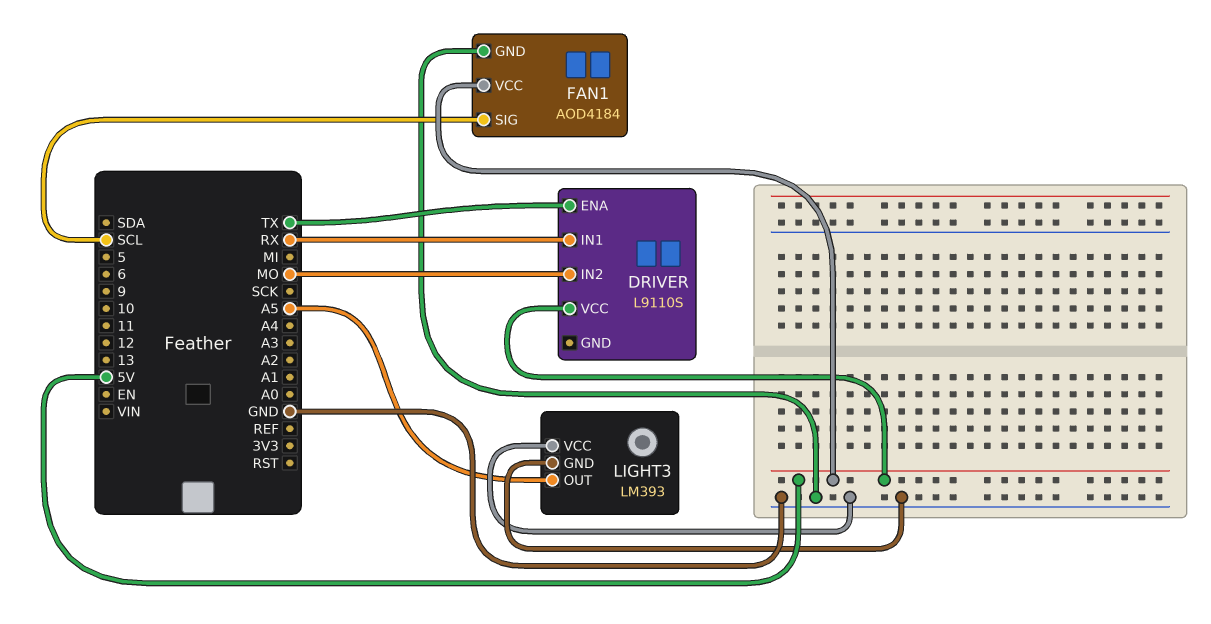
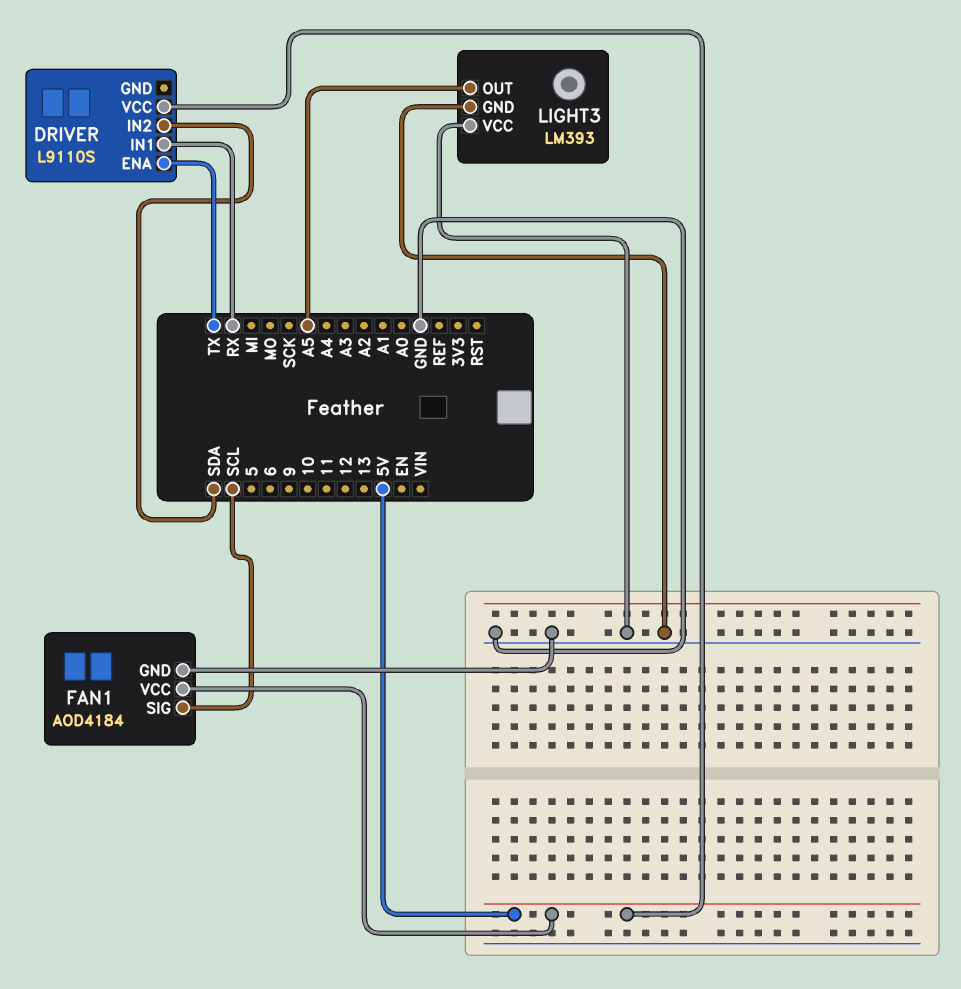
DRIVER pin IN2: MO -> SDA

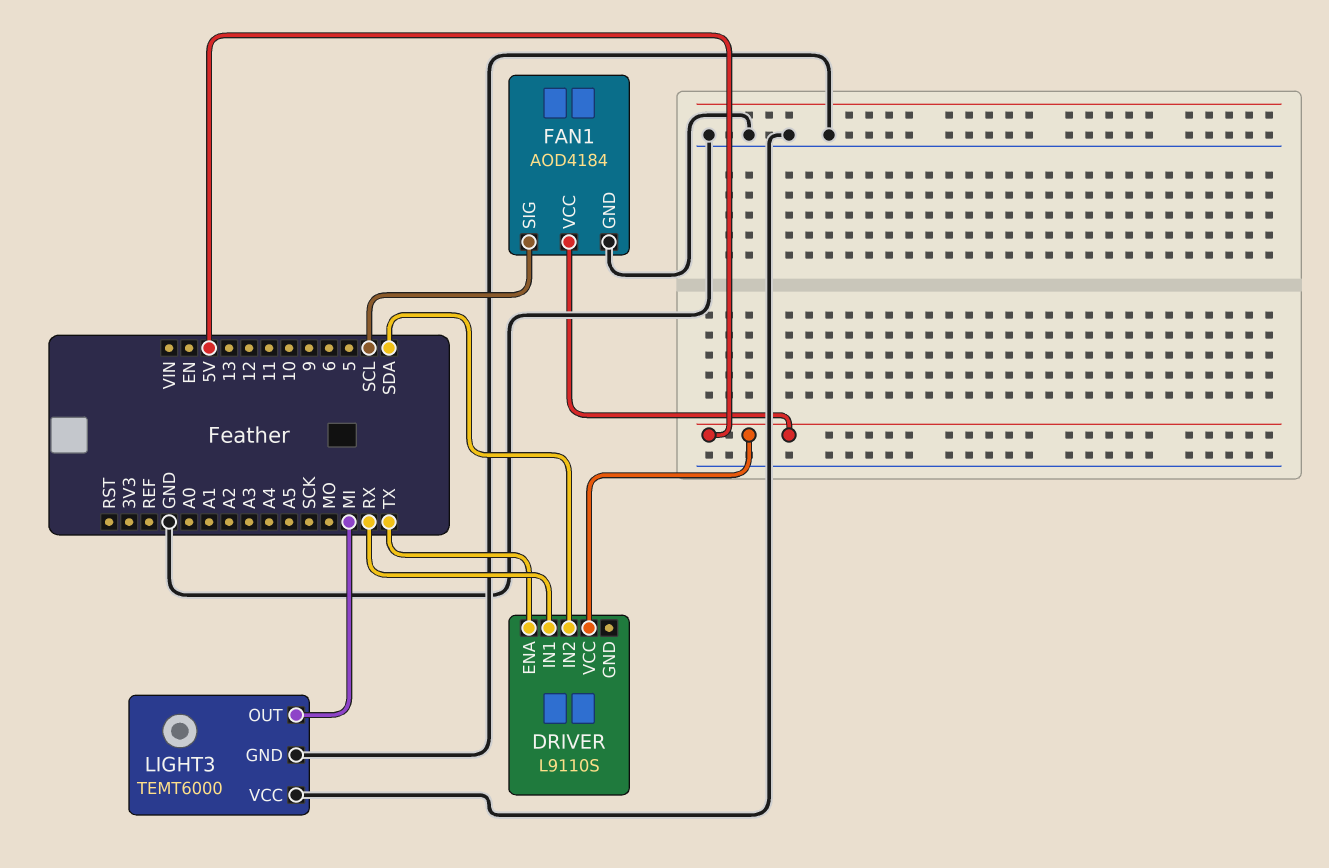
LIGHT3: LM393 -> TEMT6000
LIGHT3 pin OUT: A5 -> MI

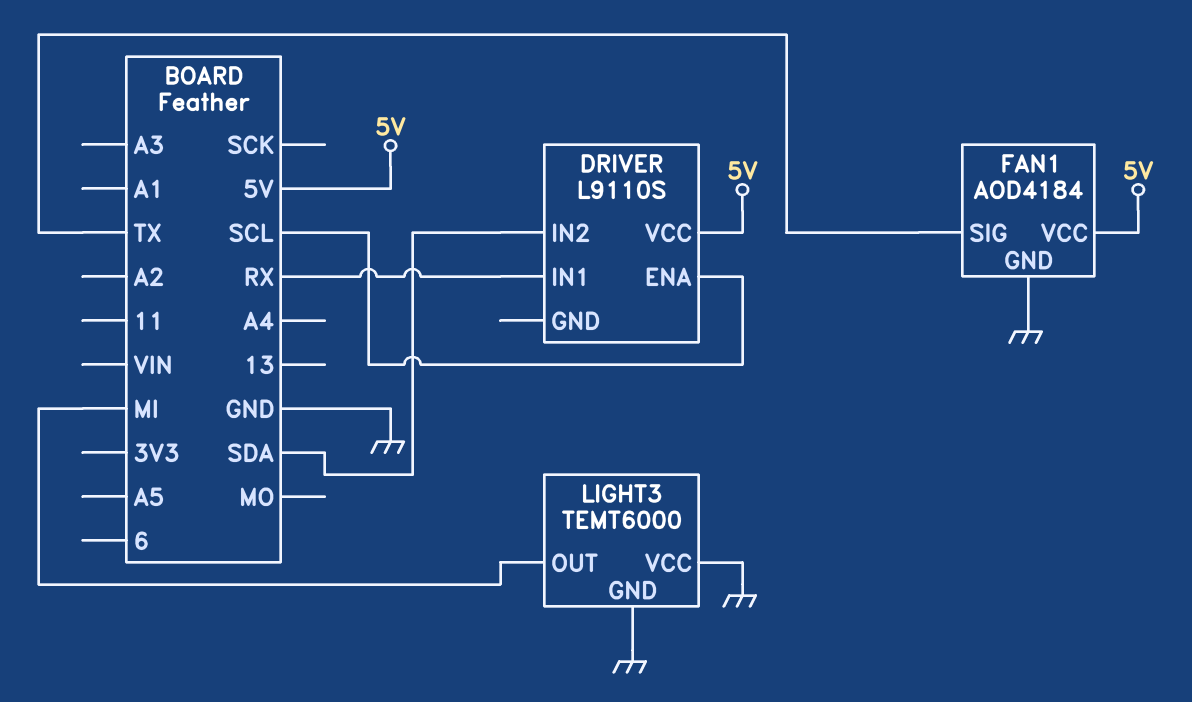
DRIVER pin ENA: TX -> SCL
FAN1 pin SIG: SCL -> TX

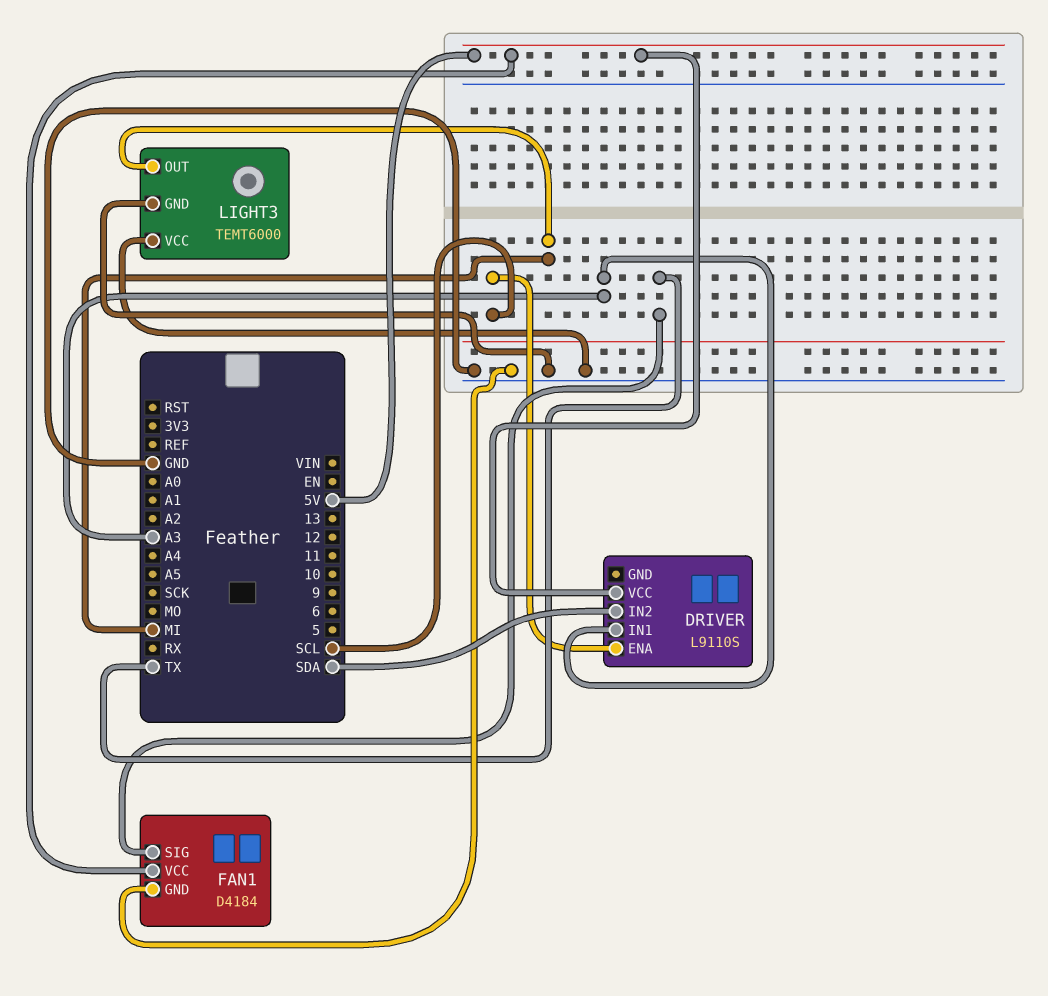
DRIVER pin IN1: RX -> A3
FAN1: AOD4184 -> D4184

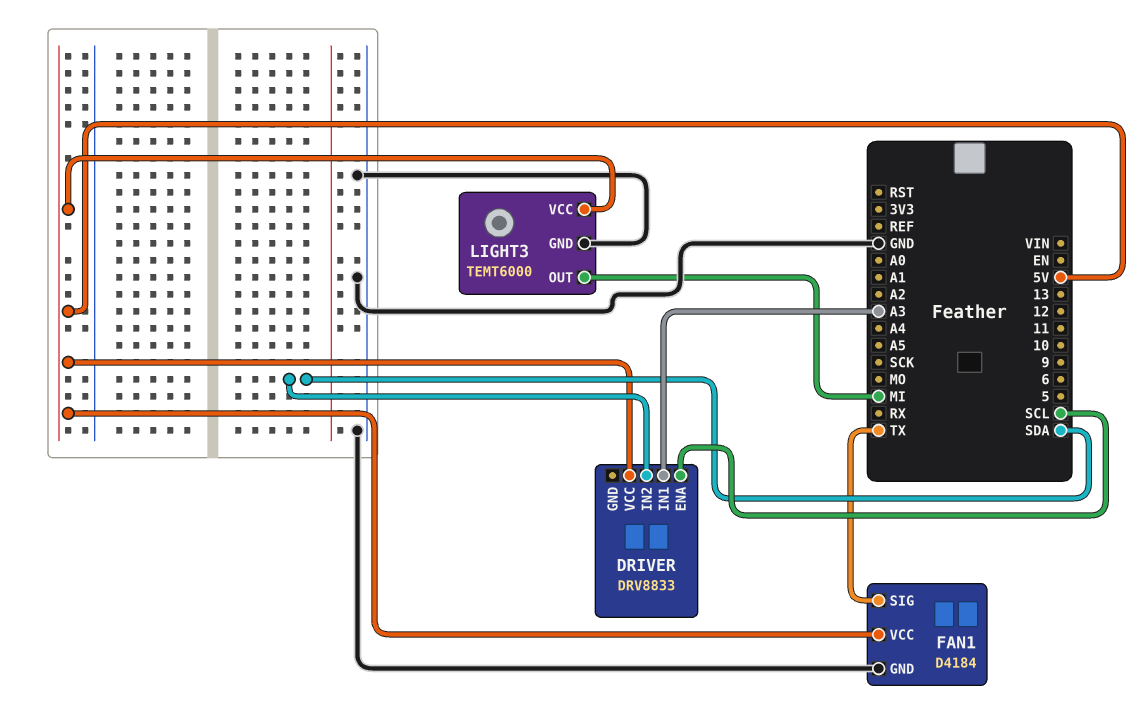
DRIVER: L9110S -> DRV8833
LIGHT3 pin VCC: GND -> 5V

